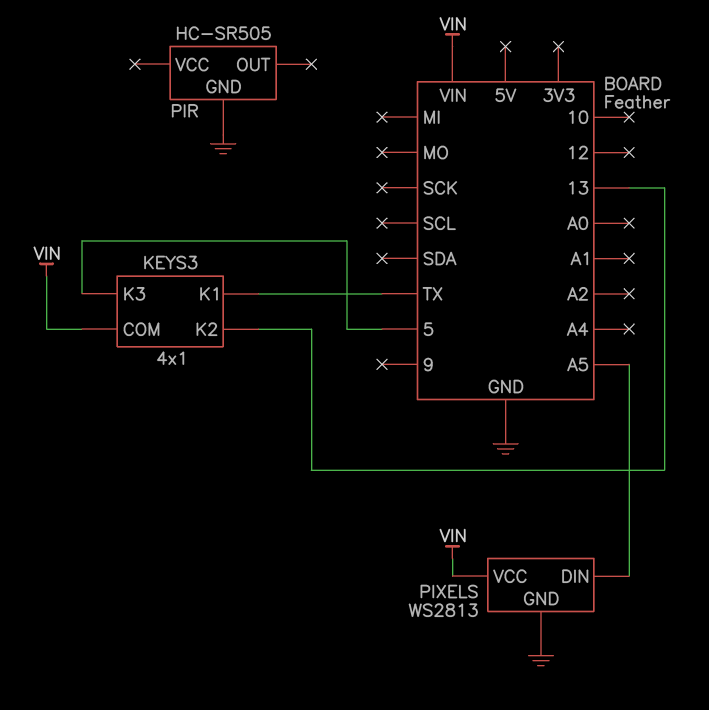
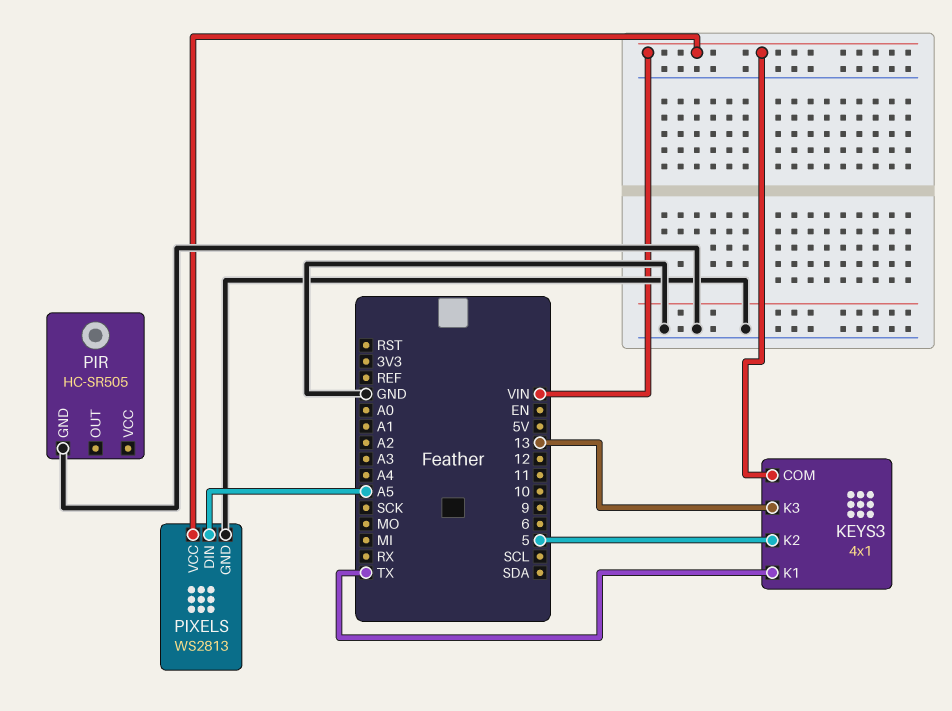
KEYS3 pin K2: 13 -> 5
KEYS3 pin K3: 5 -> 13

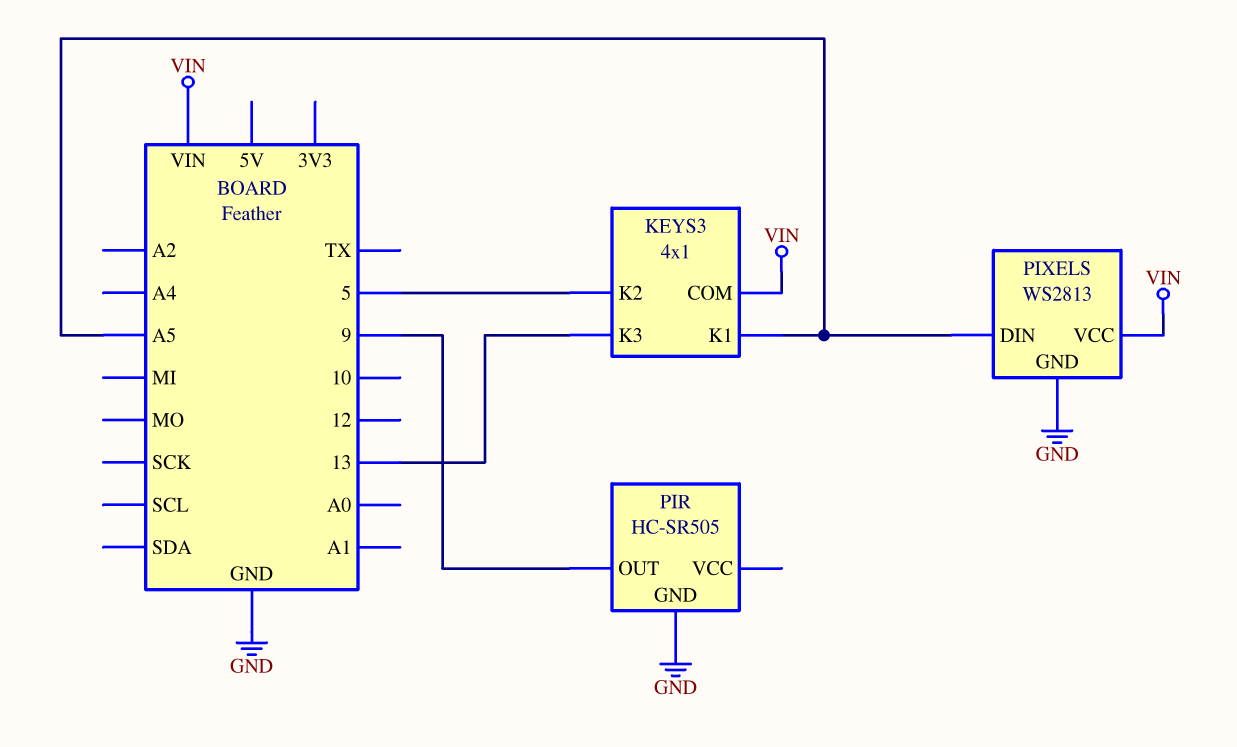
KEYS3 pin K1: TX -> A5
PIR pin OUT: none -> 9

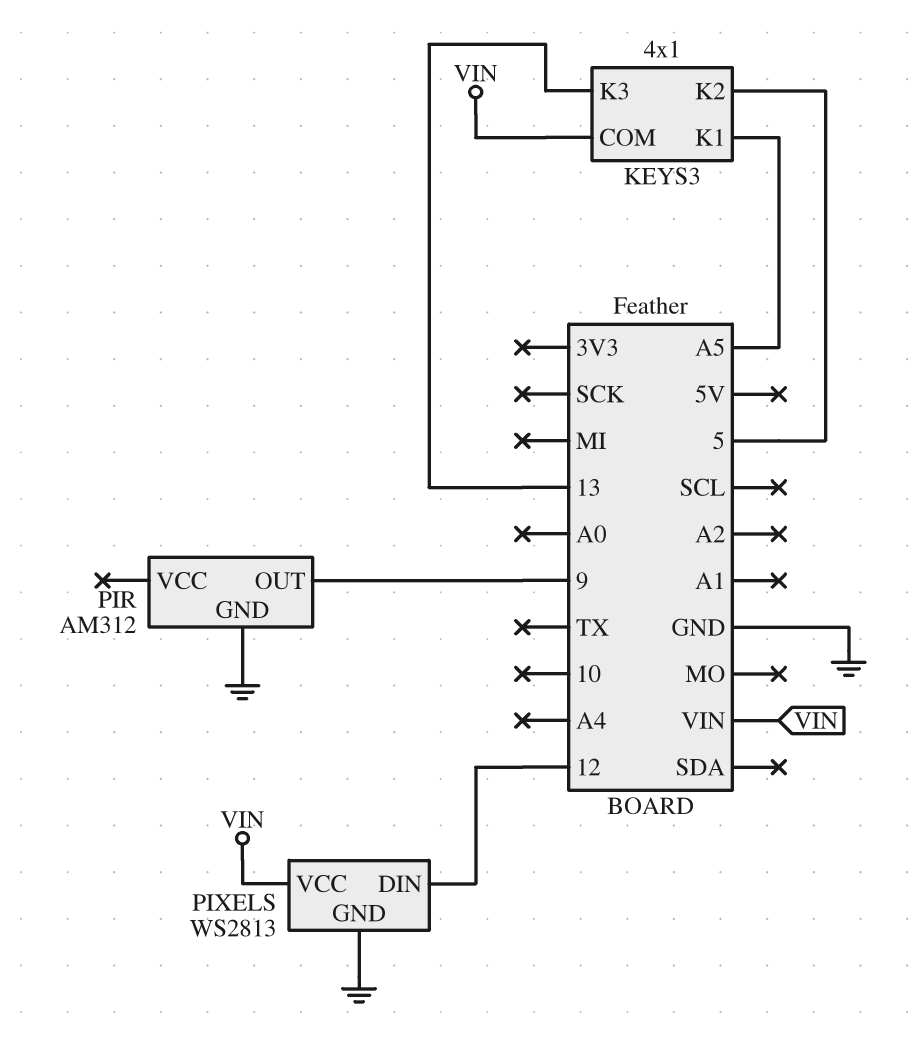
PIR: HC-SR505 -> AM312
PIXELS pin DIN: A5 -> 12

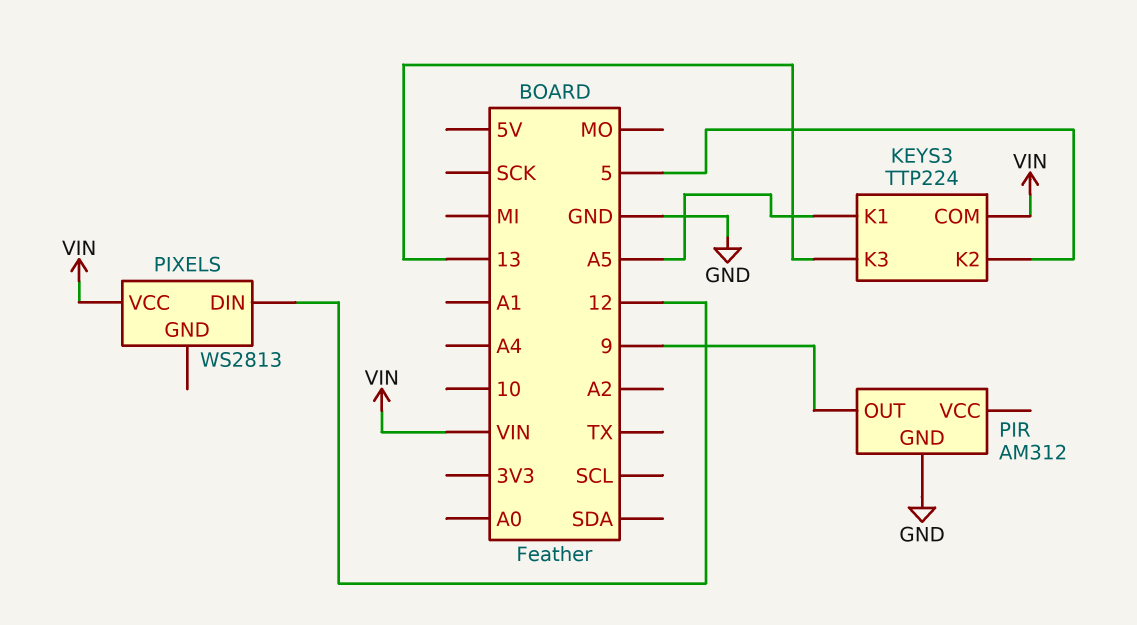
KEYS3: 4x1 -> TTP224
PIXELS pin GND: GND -> none

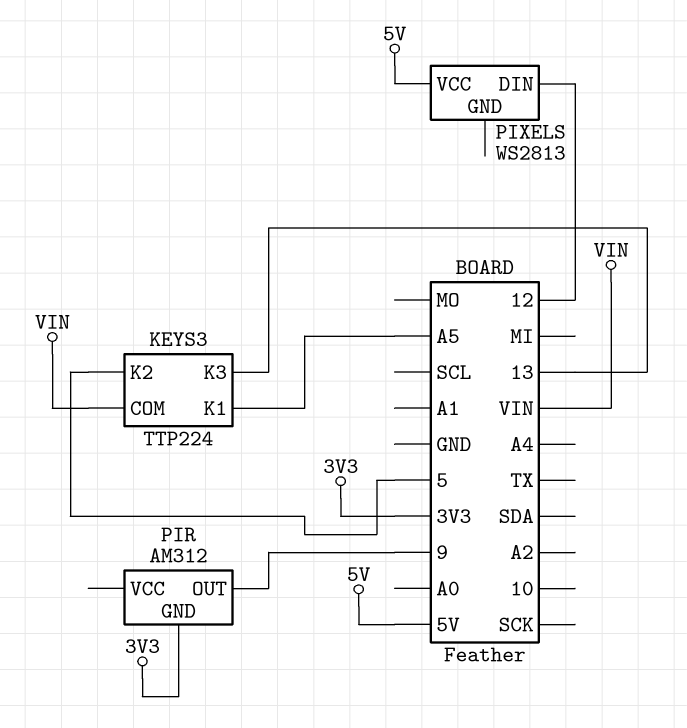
PIR pin GND: GND -> 3V3
PIXELS pin VCC: VIN -> 5V

